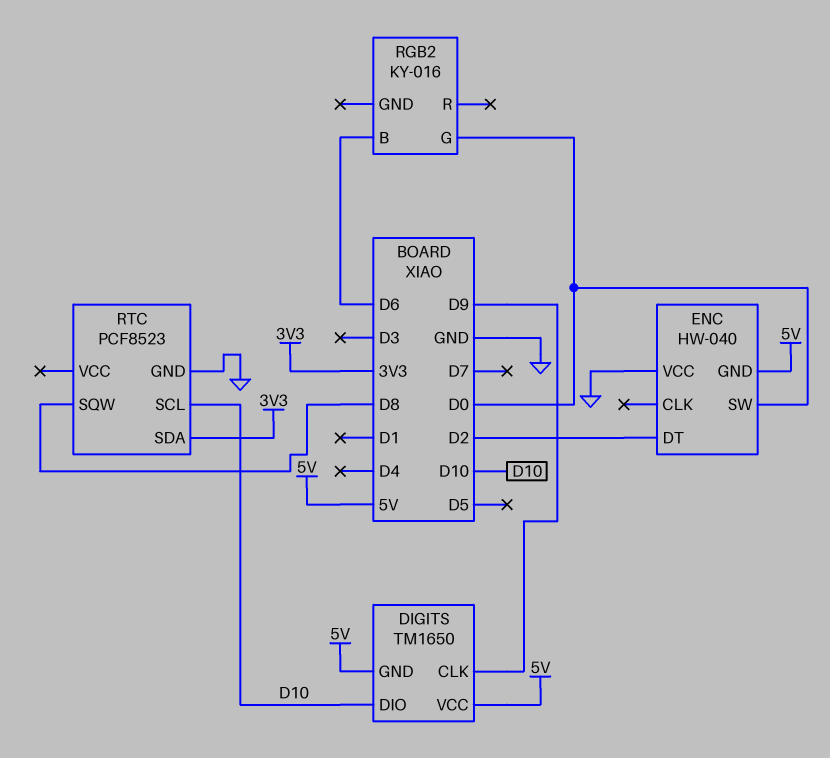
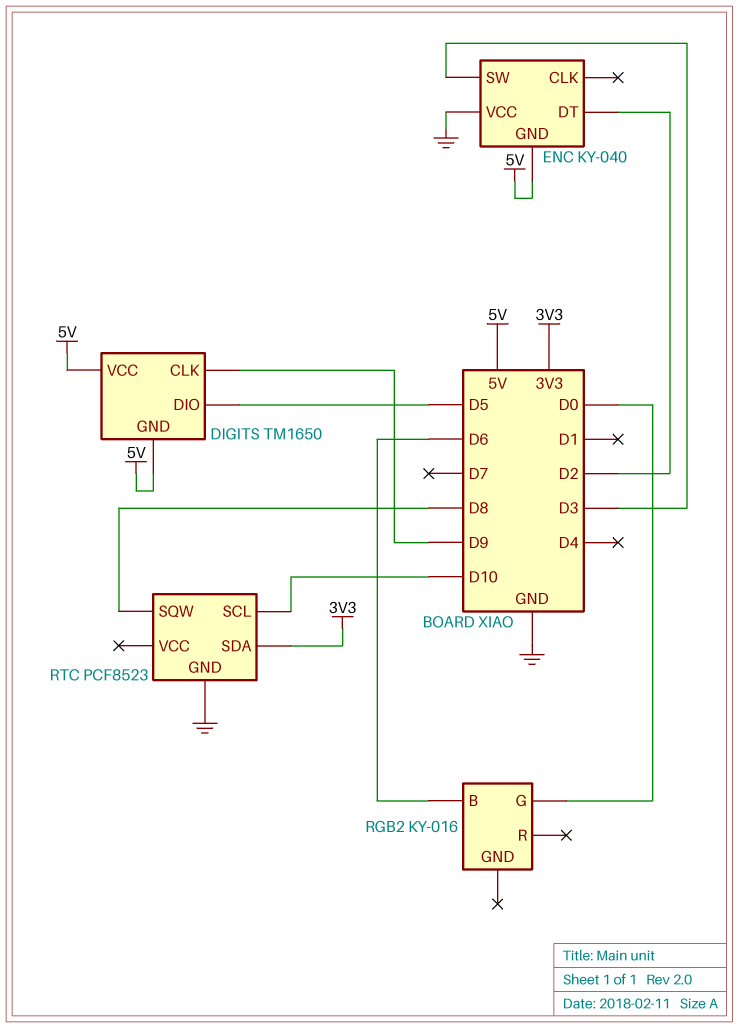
DIGITS pin DIO: D10 -> D5
ENC: HW-040 -> KY-040
ENC pin SW: D0 -> D3

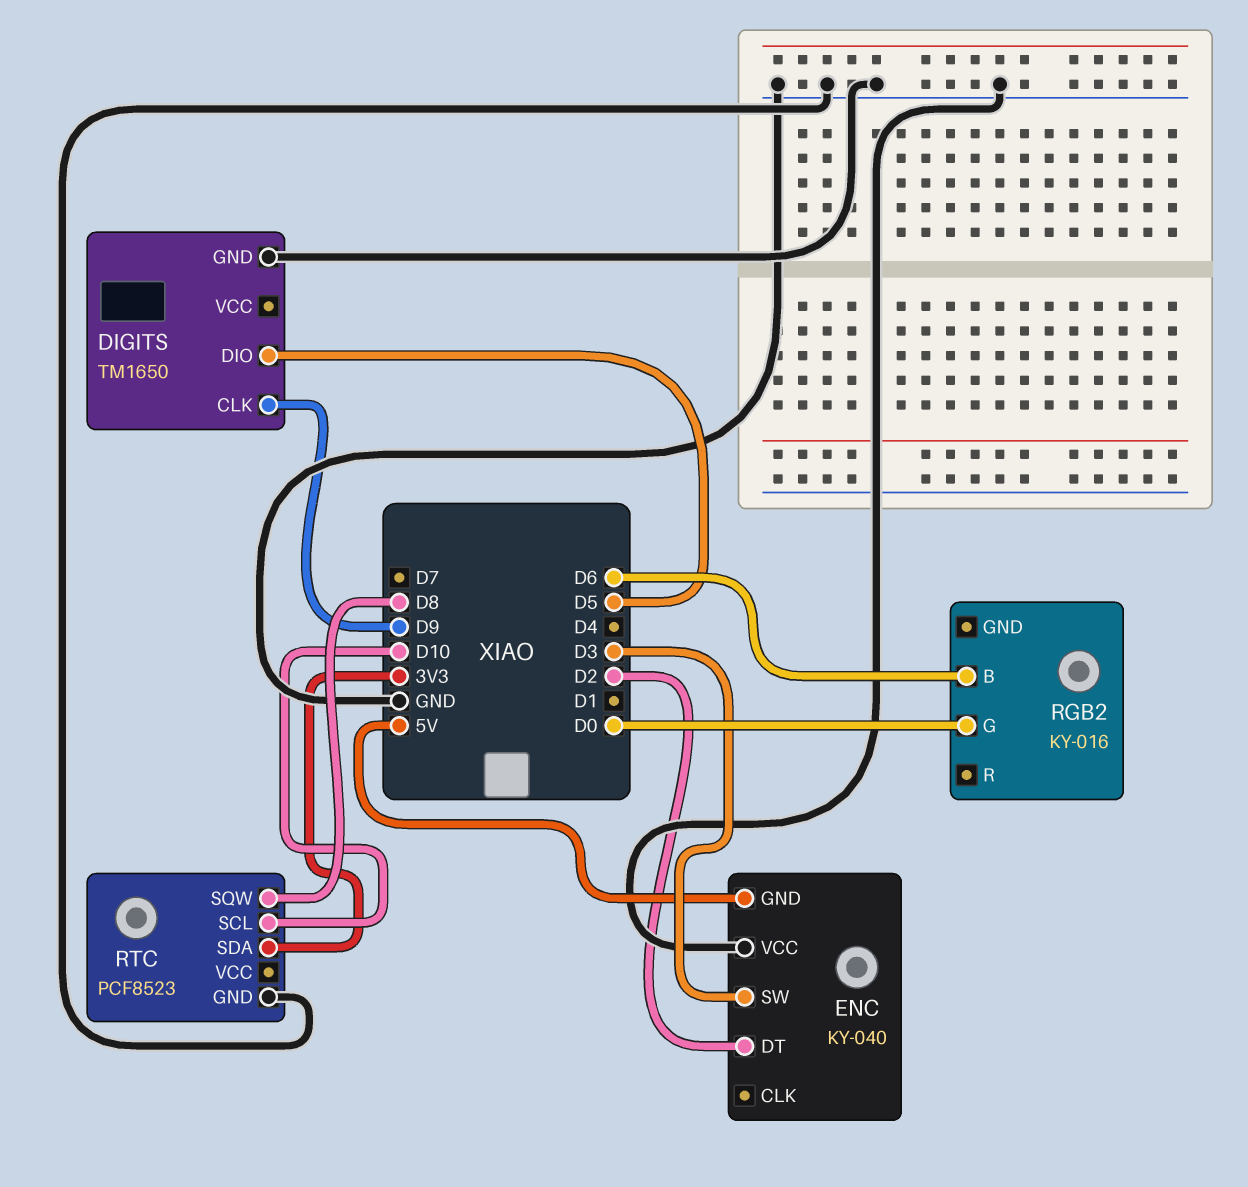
DIGITS pin GND: 5V -> GND
DIGITS pin VCC: 5V -> none

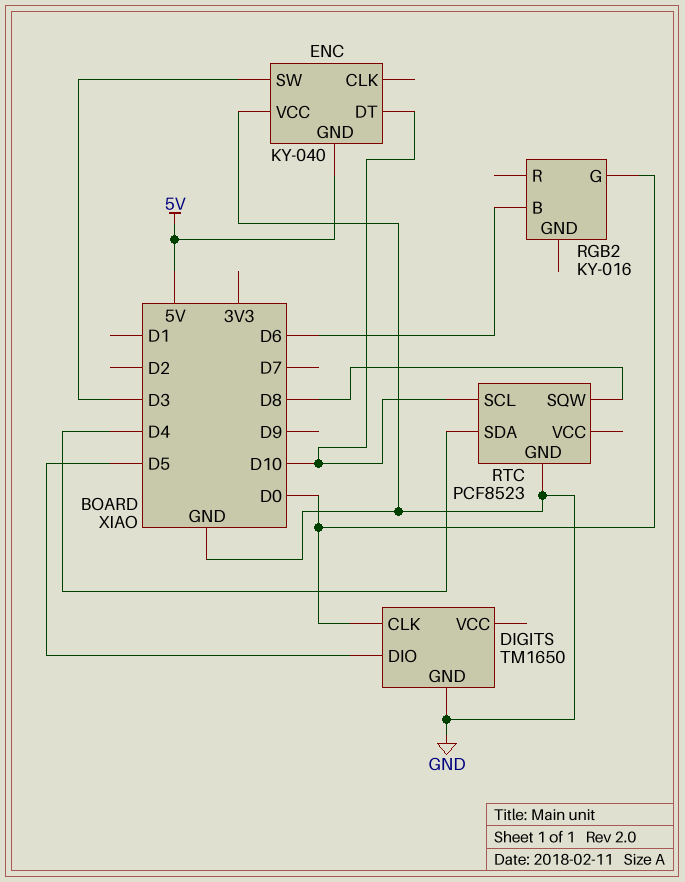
DIGITS pin CLK: D9 -> D0
ENC pin DT: D2 -> D10
RTC pin SDA: 3V3 -> D4

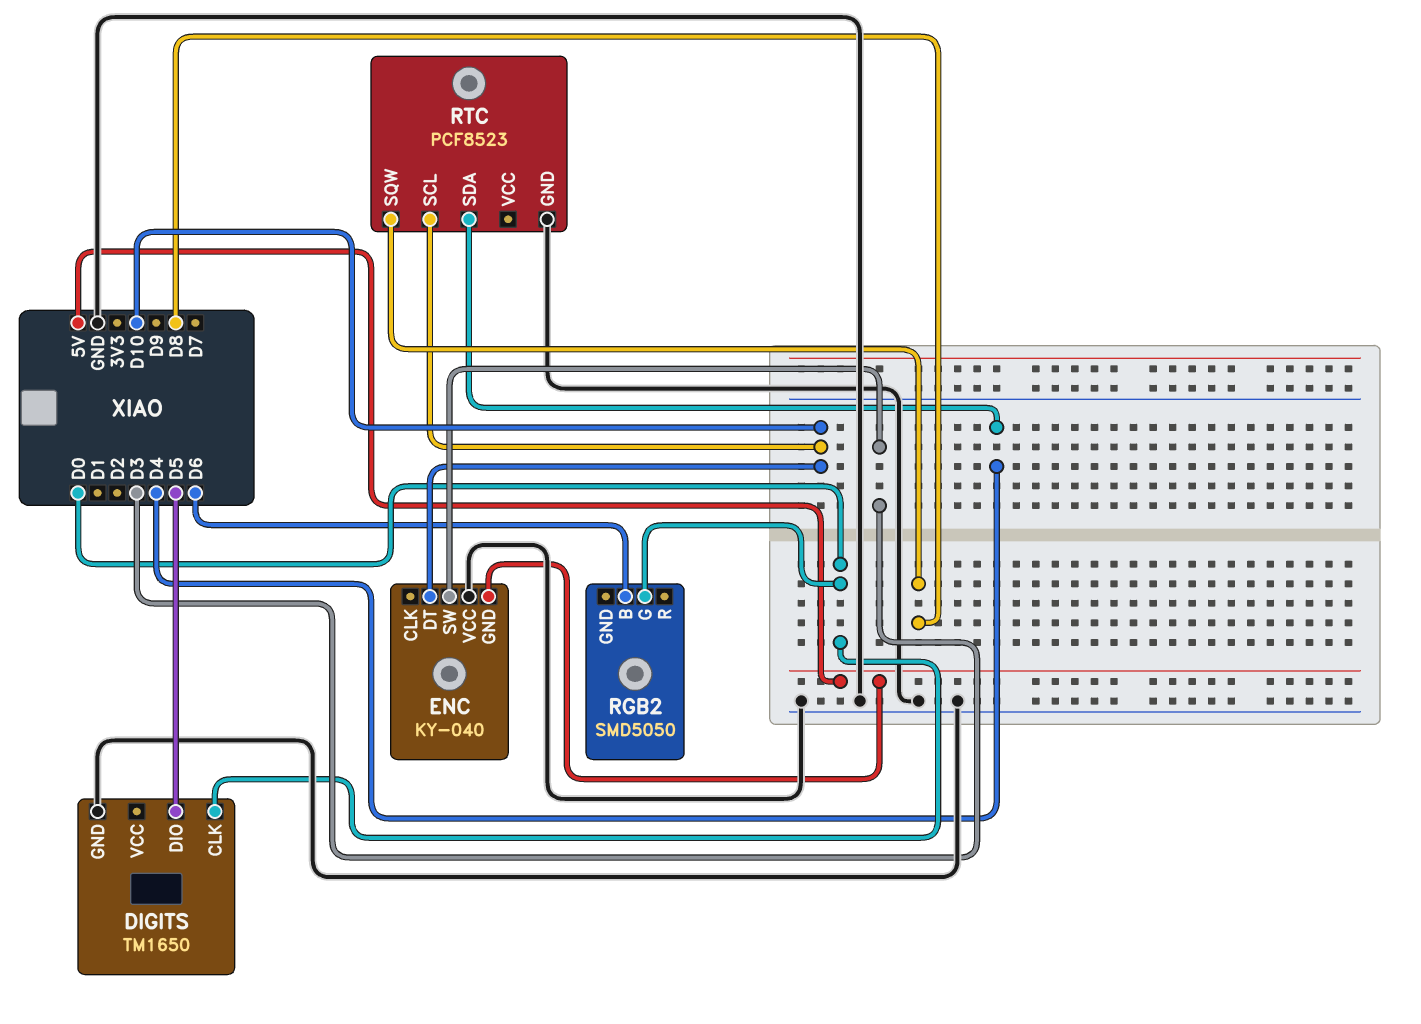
RGB2: KY-016 -> SMD5050

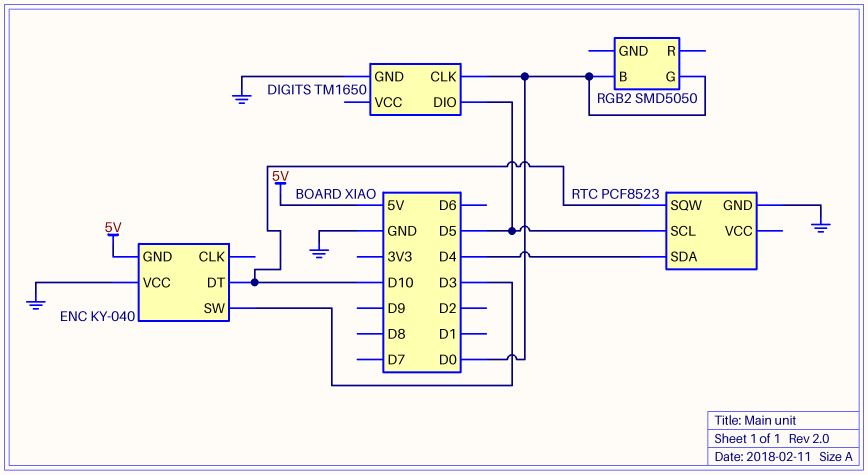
RGB2 pin B: D6 -> D0
RTC pin SCL: D10 -> D5
RTC pin SQW: D8 -> D10

